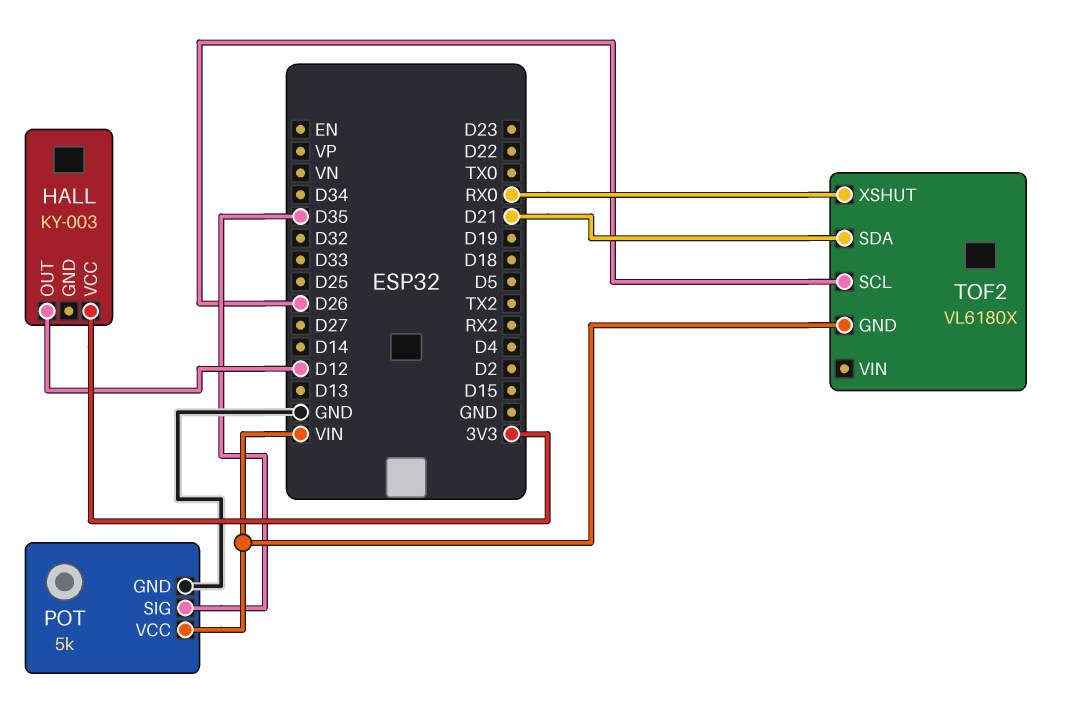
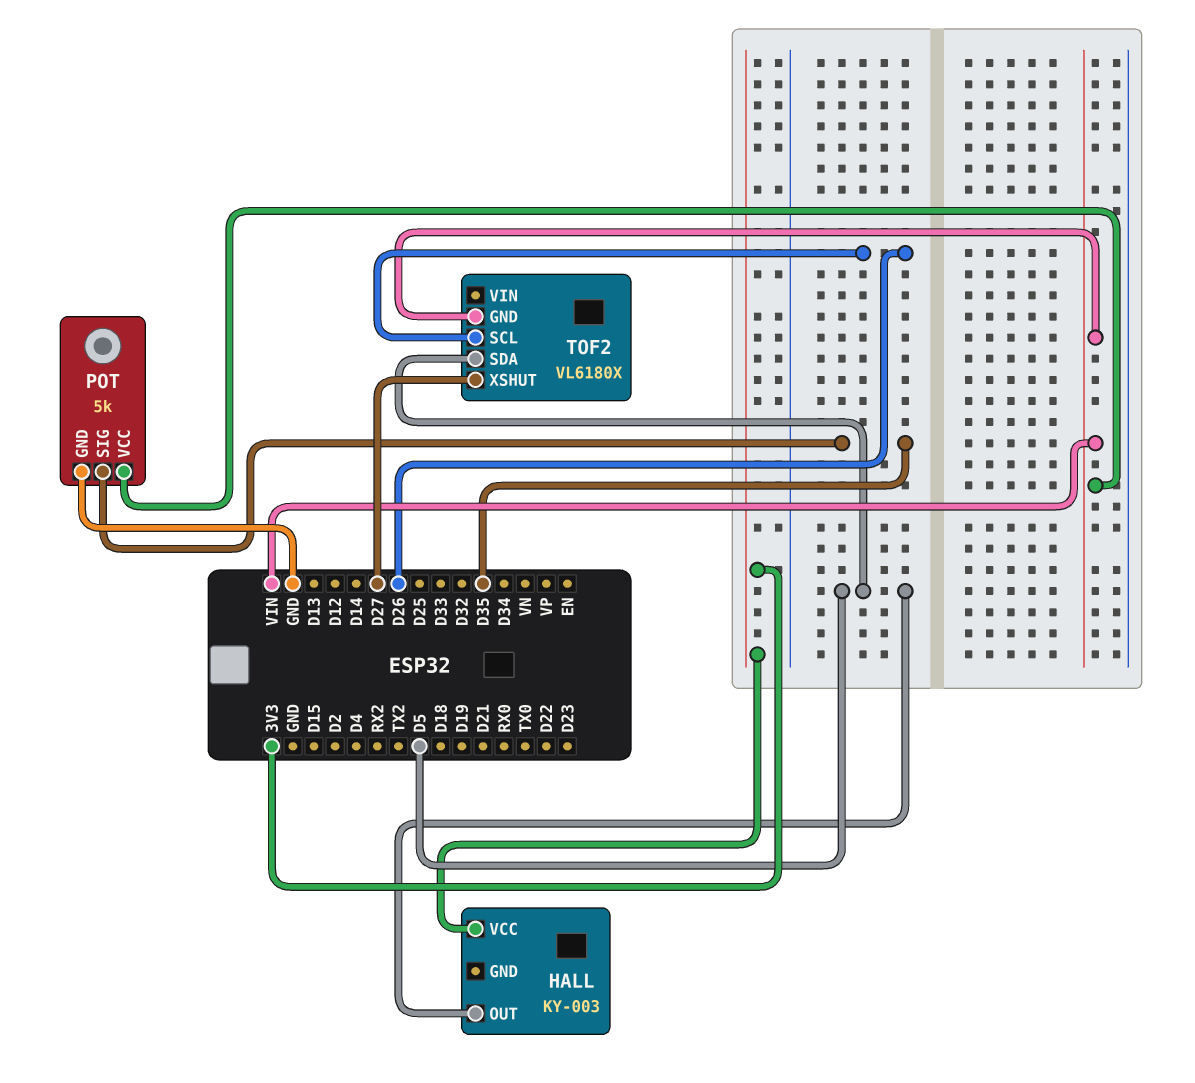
HALL pin OUT: D12 -> D5
TOF2 pin SDA: D21 -> D5
TOF2 pin XSHUT: RX0 -> D27

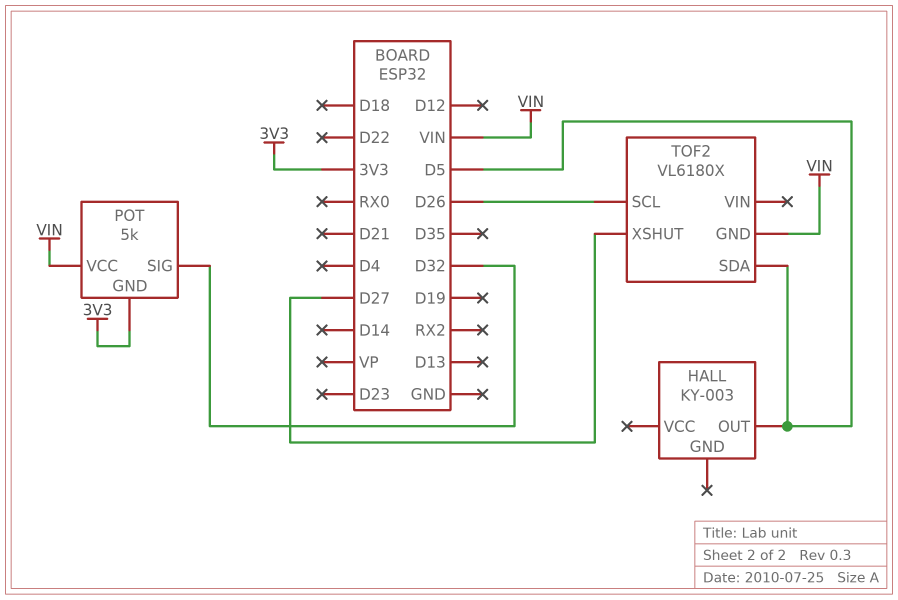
HALL pin VCC: 3V3 -> none
POT pin GND: GND -> 3V3
POT pin SIG: D35 -> D32

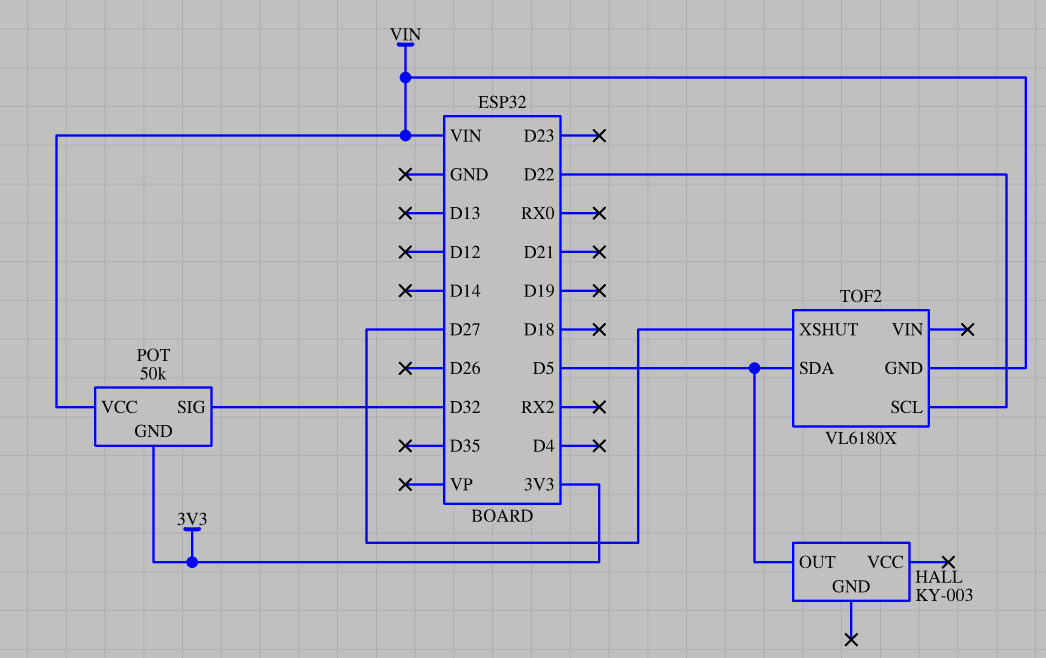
POT: 5k -> 50k
TOF2 pin SCL: D26 -> D22

